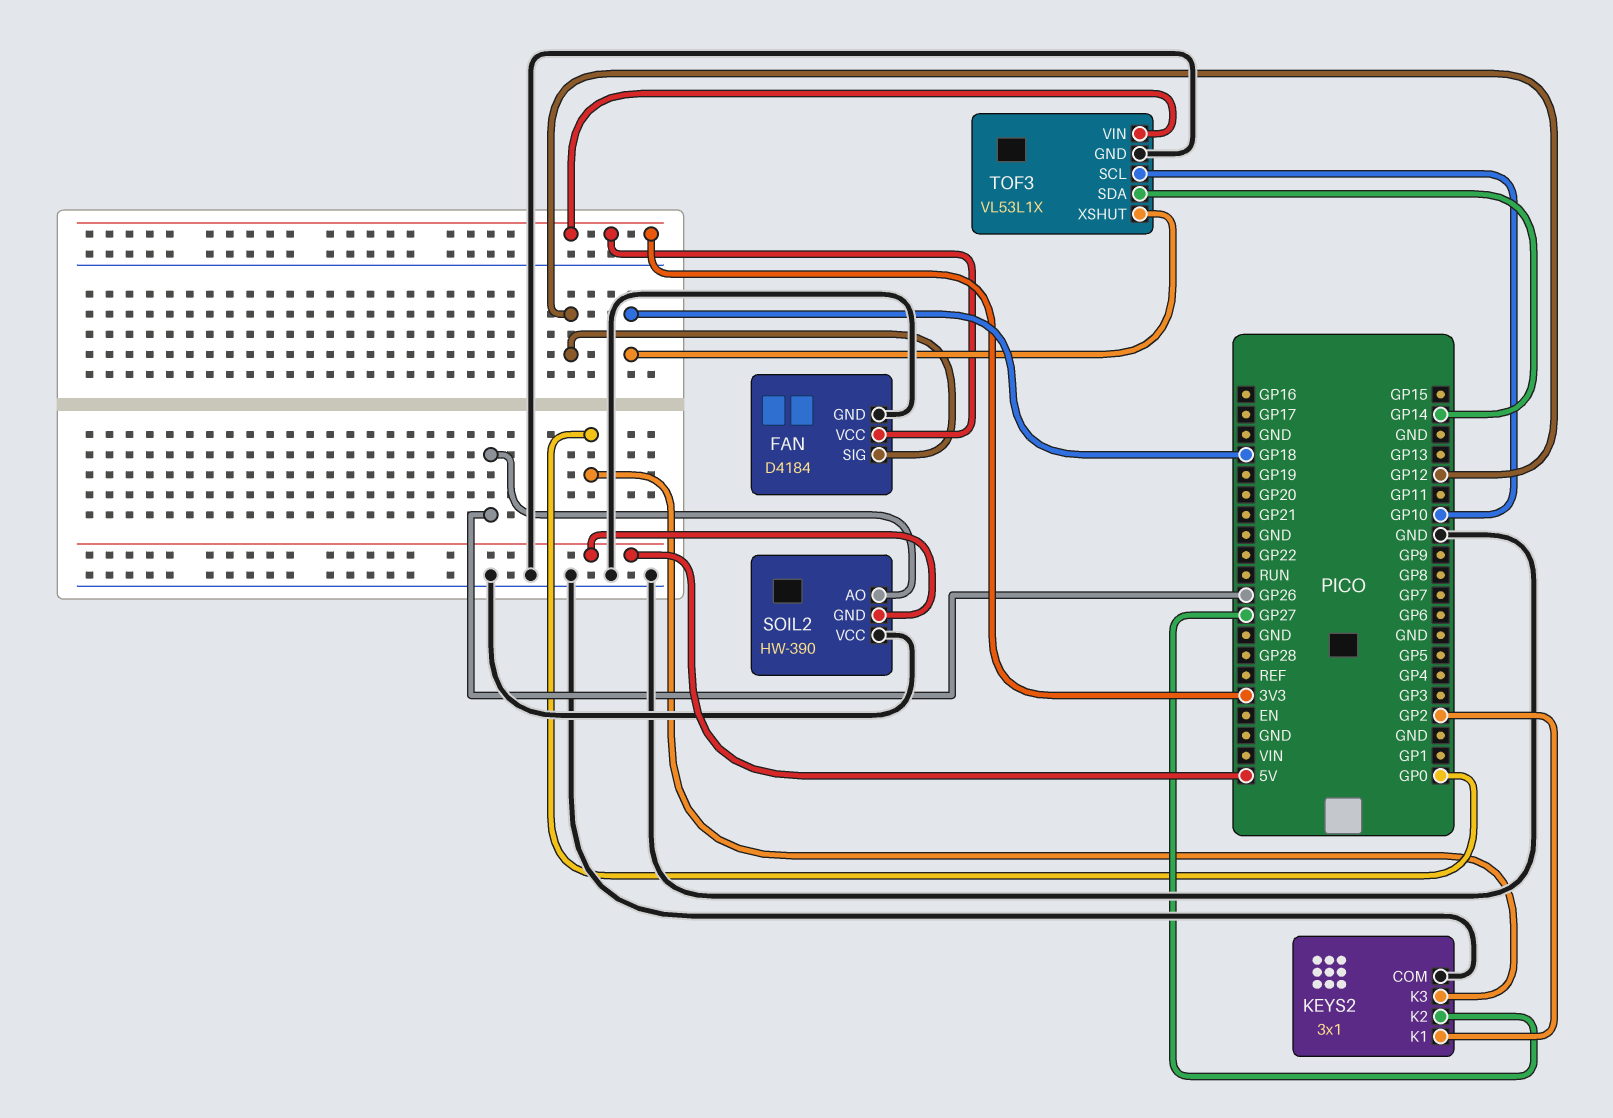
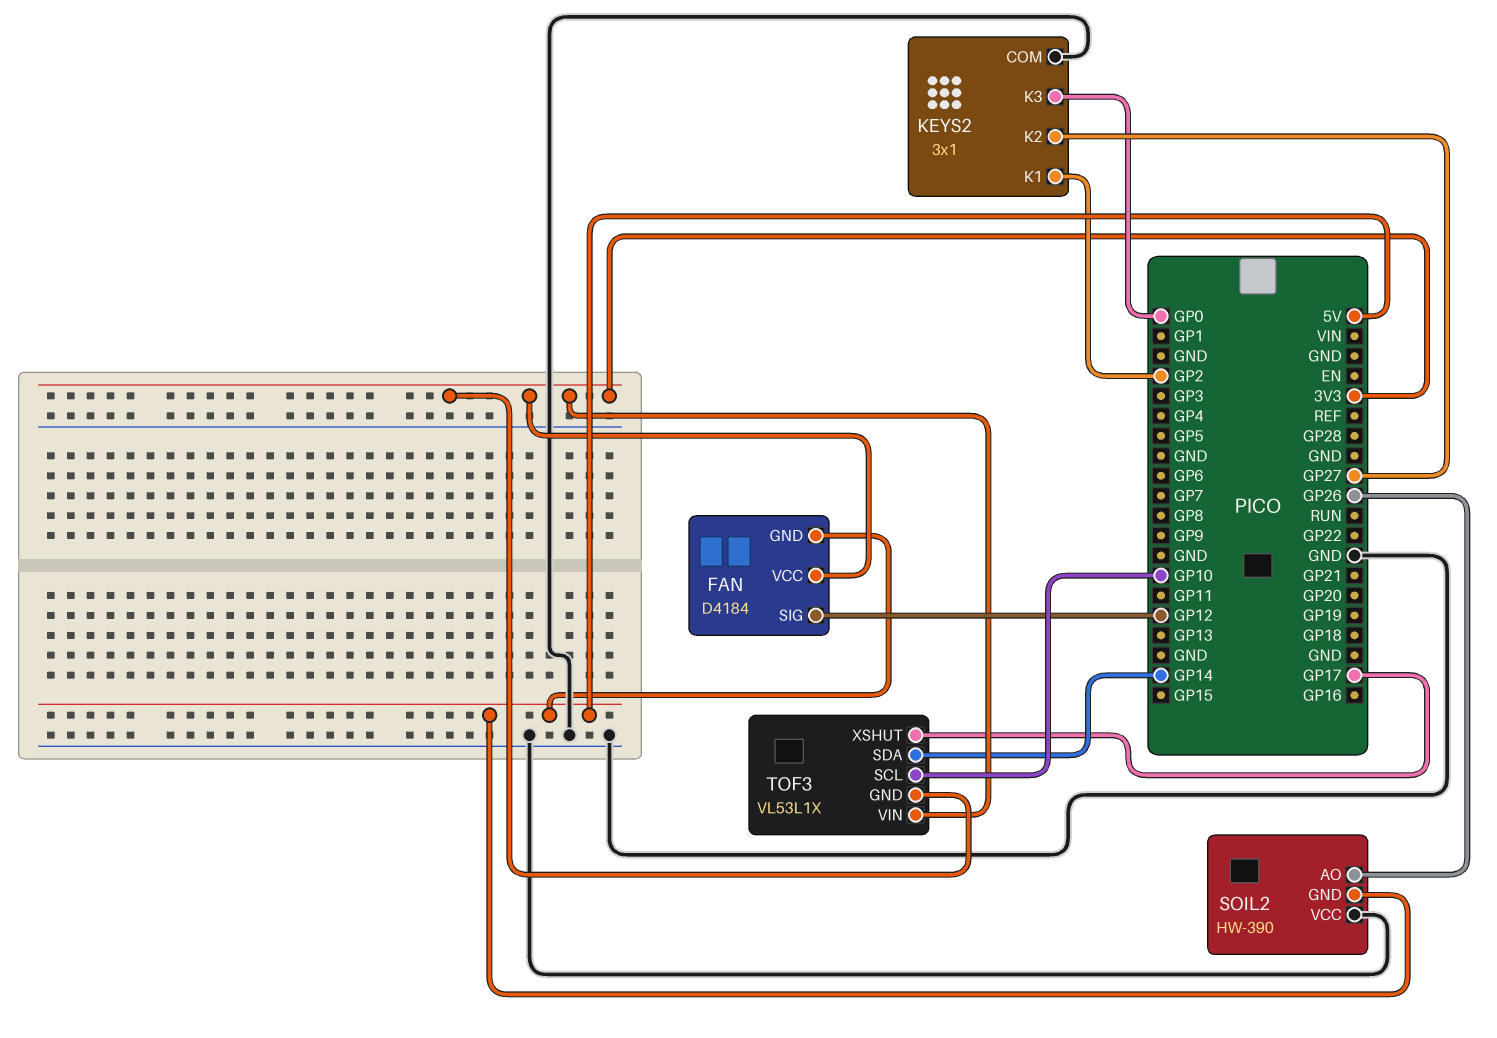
FAN pin GND: GND -> 5V
TOF3 pin GND: GND -> 3V3
TOF3 pin XSHUT: GP18 -> GP17

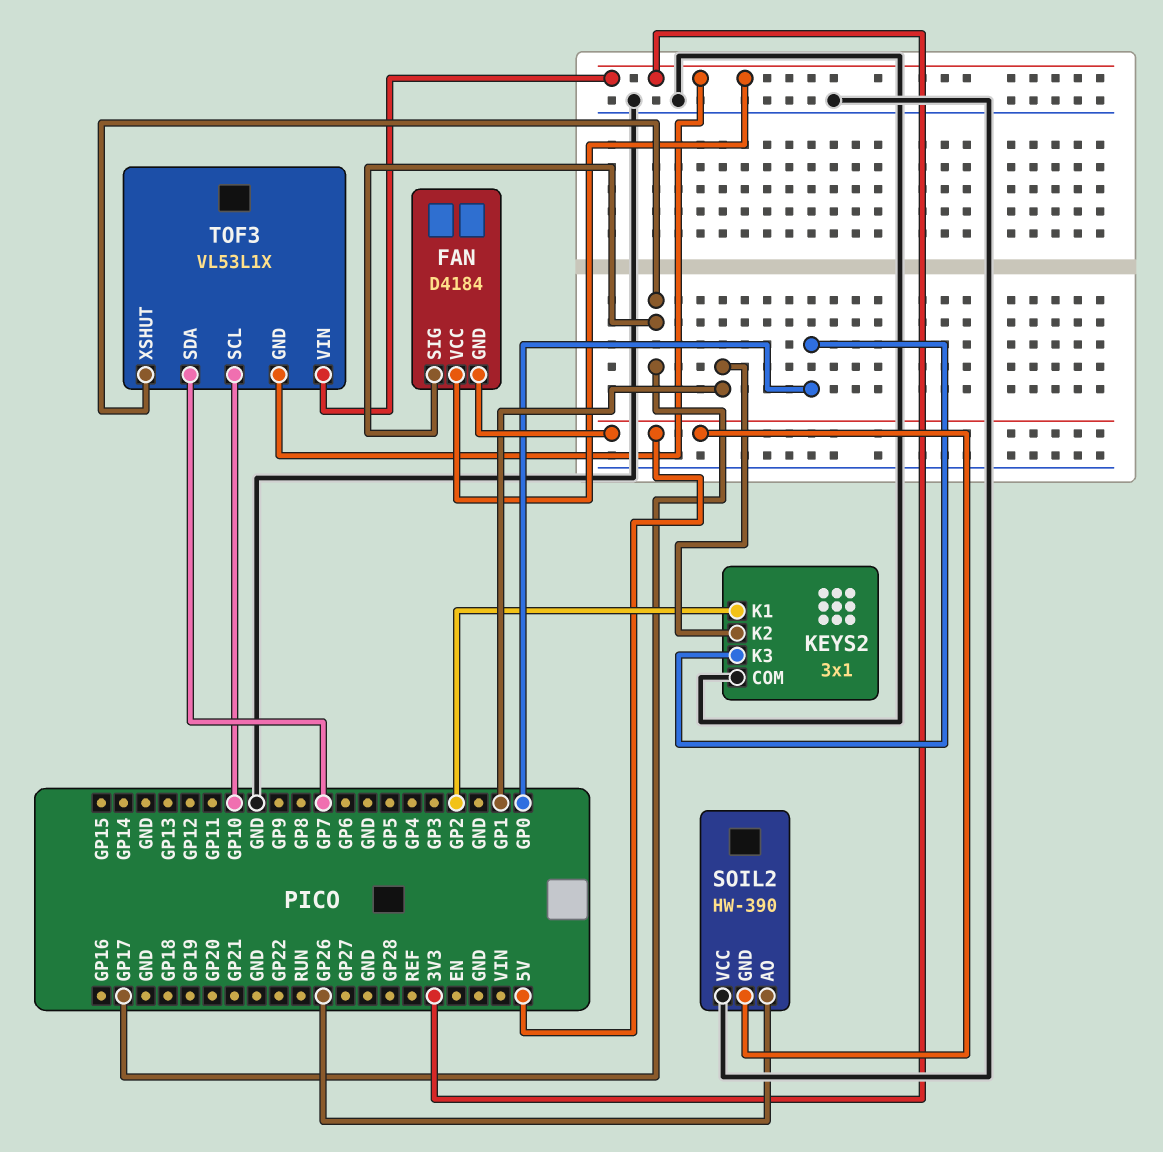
FAN pin SIG: GP12 -> GP17
KEYS2 pin K2: GP27 -> GP1
TOF3 pin SDA: GP14 -> GP7

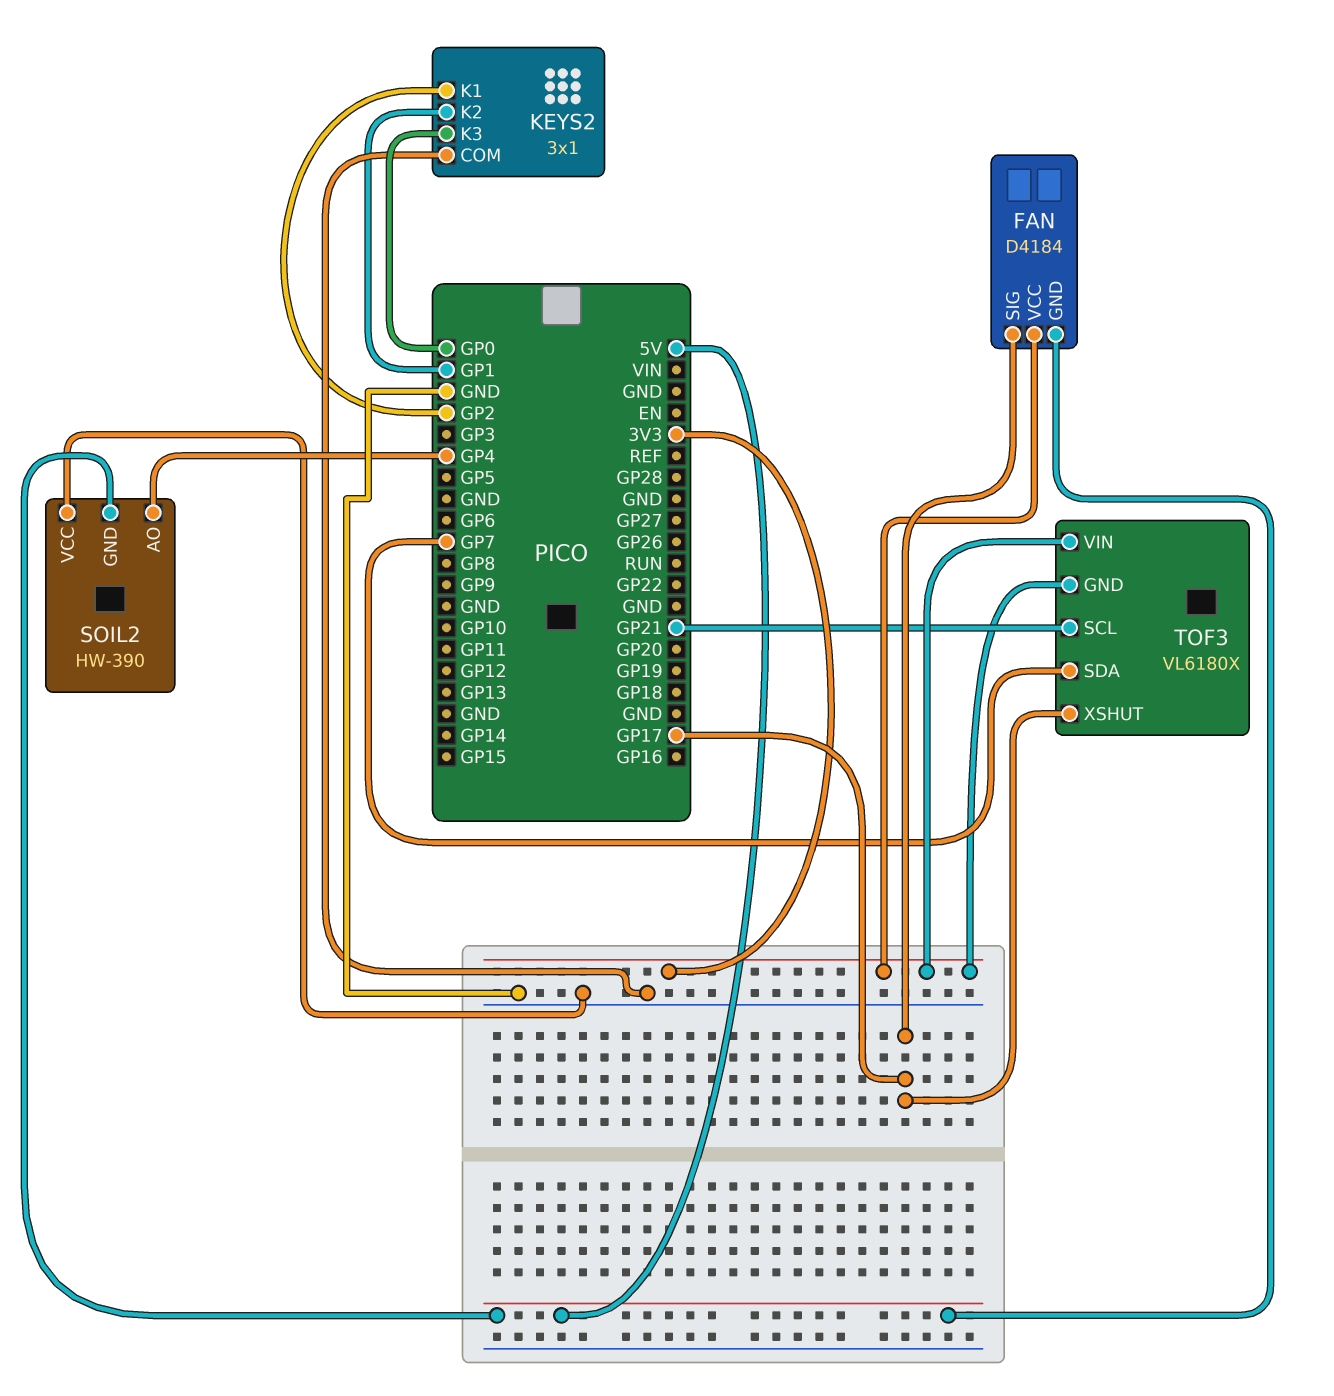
SOIL2 pin AO: GP26 -> GP4
TOF3: VL53L1X -> VL6180X
TOF3 pin SCL: GP10 -> GP21

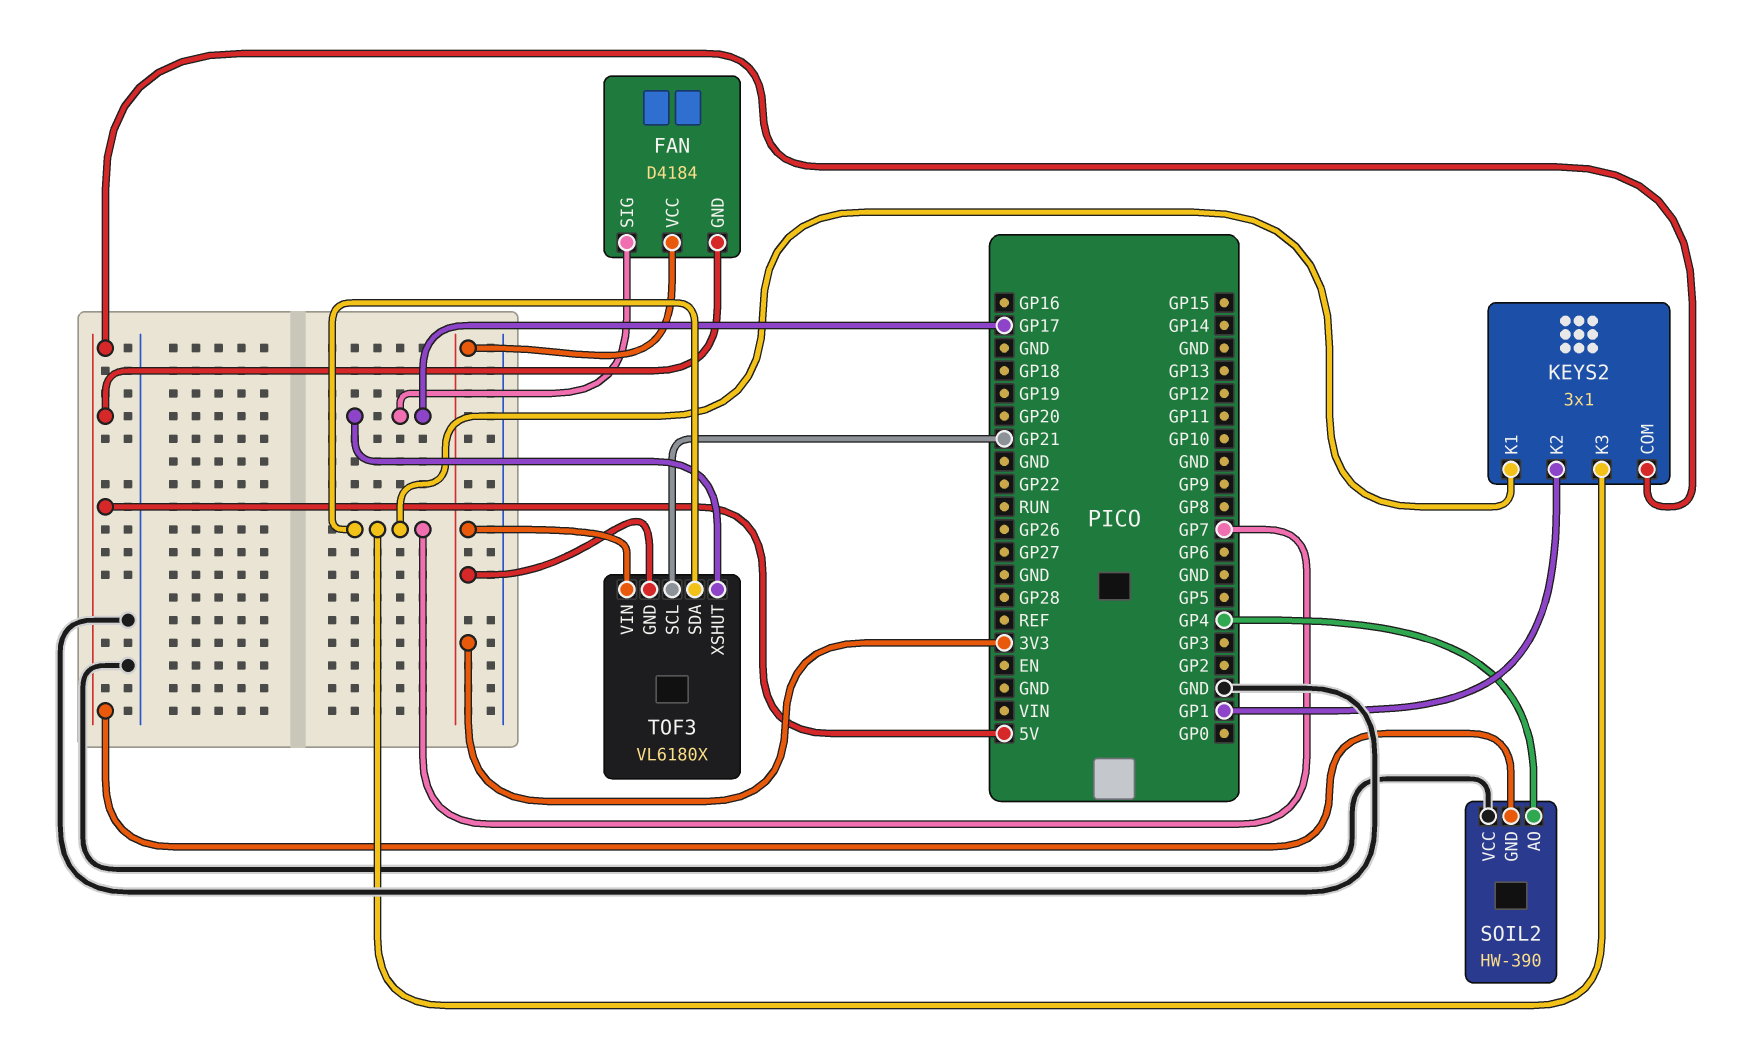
KEYS2 pin COM: GND -> 5V
KEYS2 pin K1: GP2 -> GP7
KEYS2 pin K3: GP0 -> GP7

